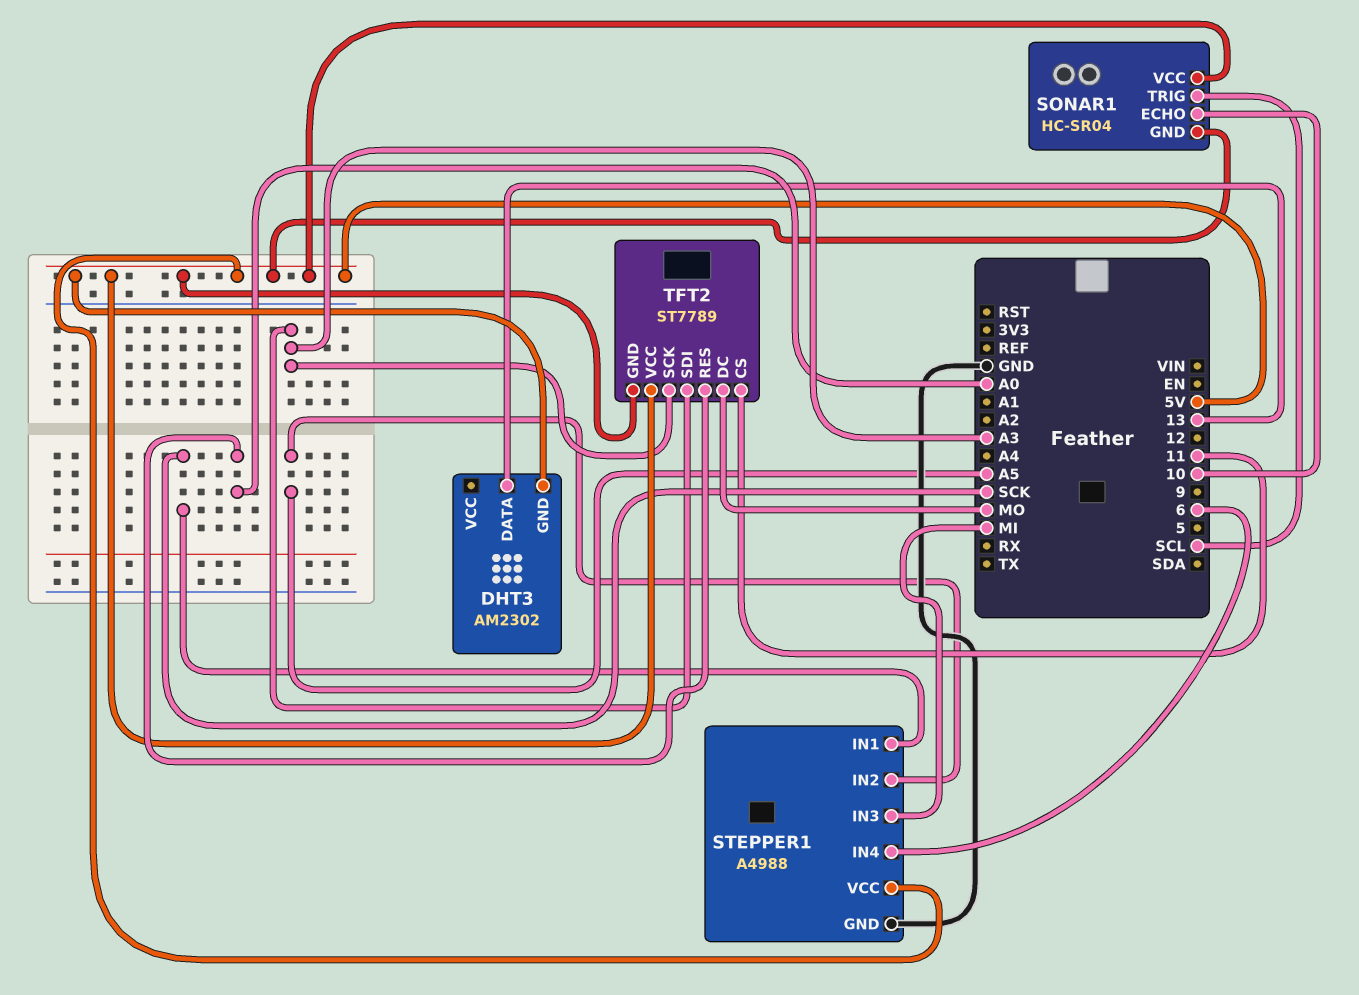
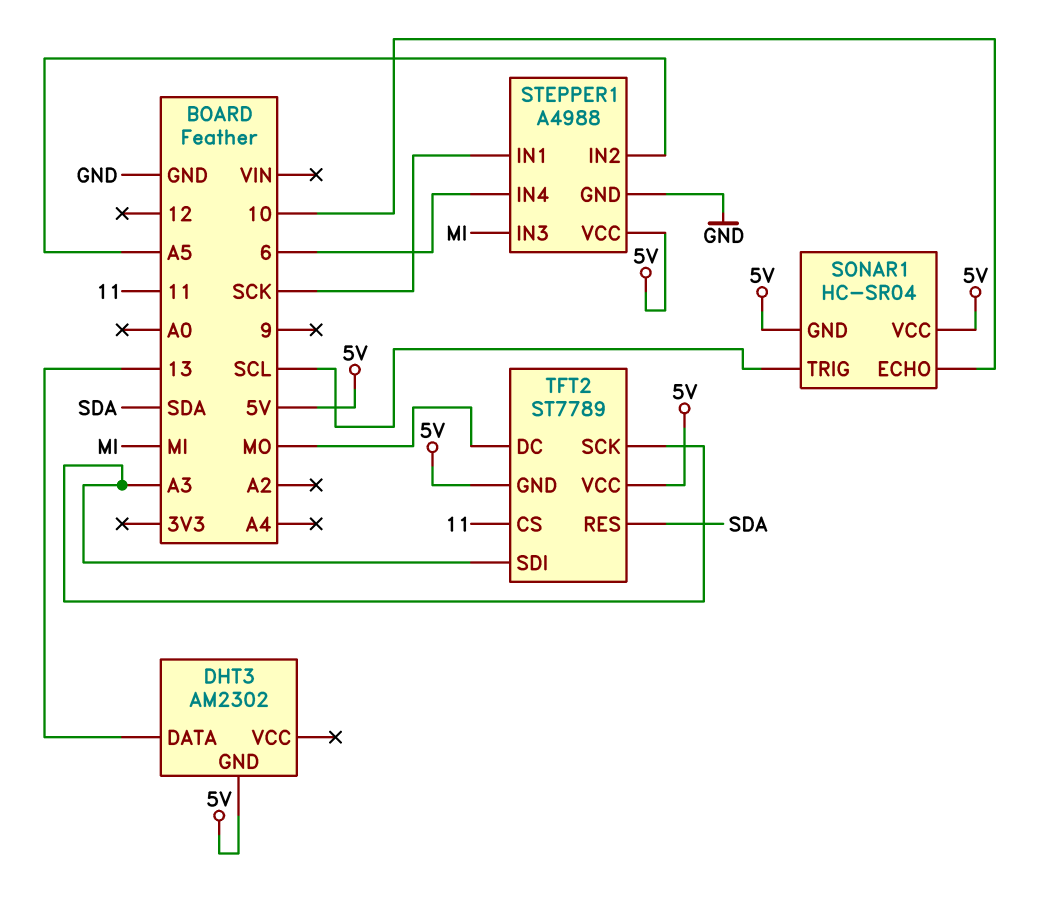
TFT2 pin RES: A0 -> SDA

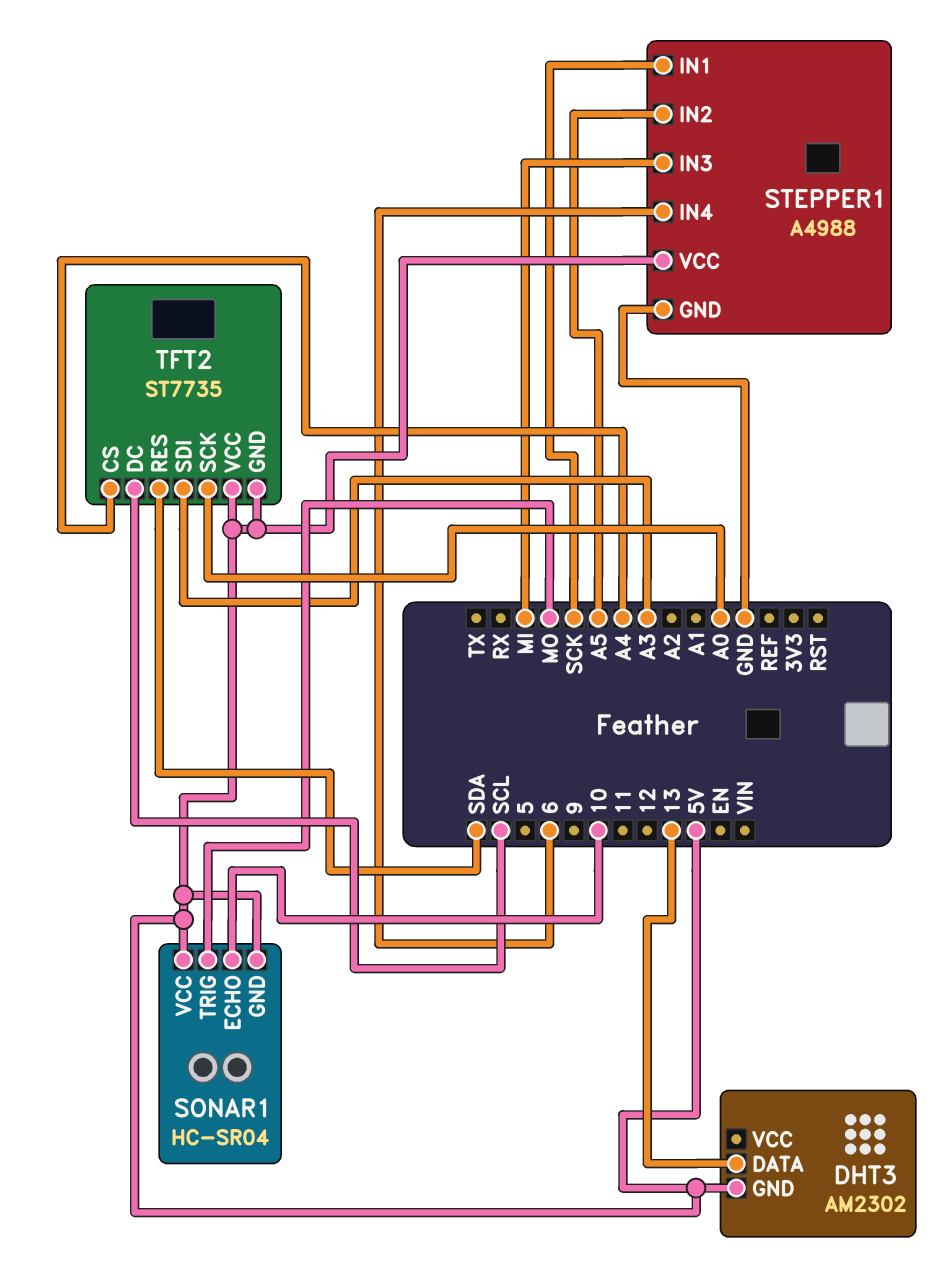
SONAR1 pin TRIG: SCL -> MO
TFT2: ST7789 -> ST7735
TFT2 pin CS: 11 -> A4
TFT2 pin DC: MO -> SCL
TFT2 pin SCK: A3 -> A0

